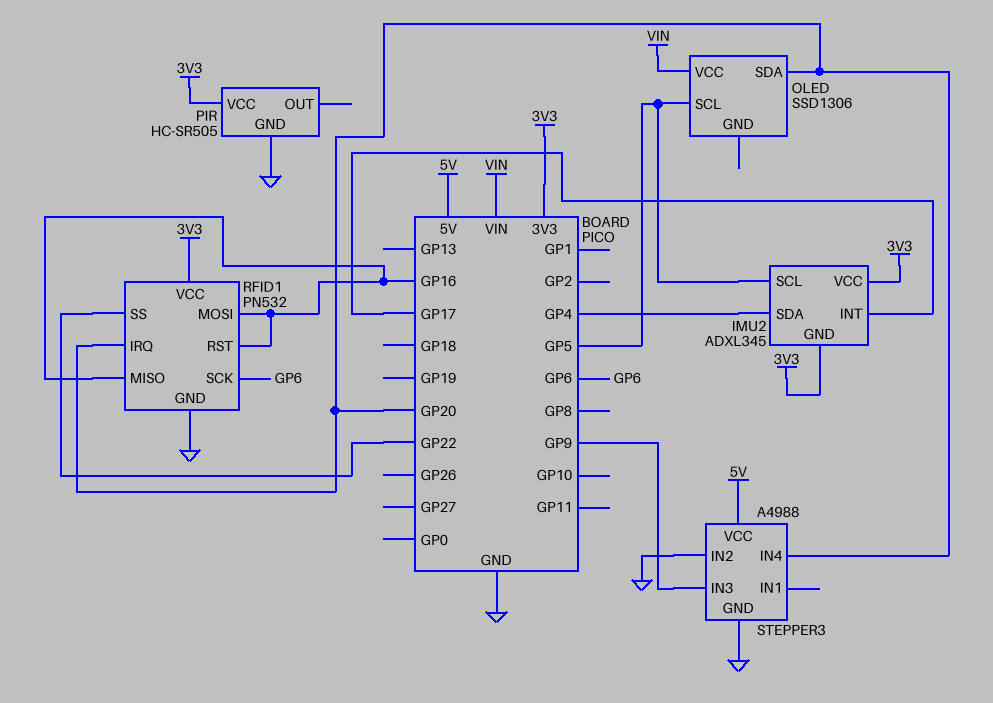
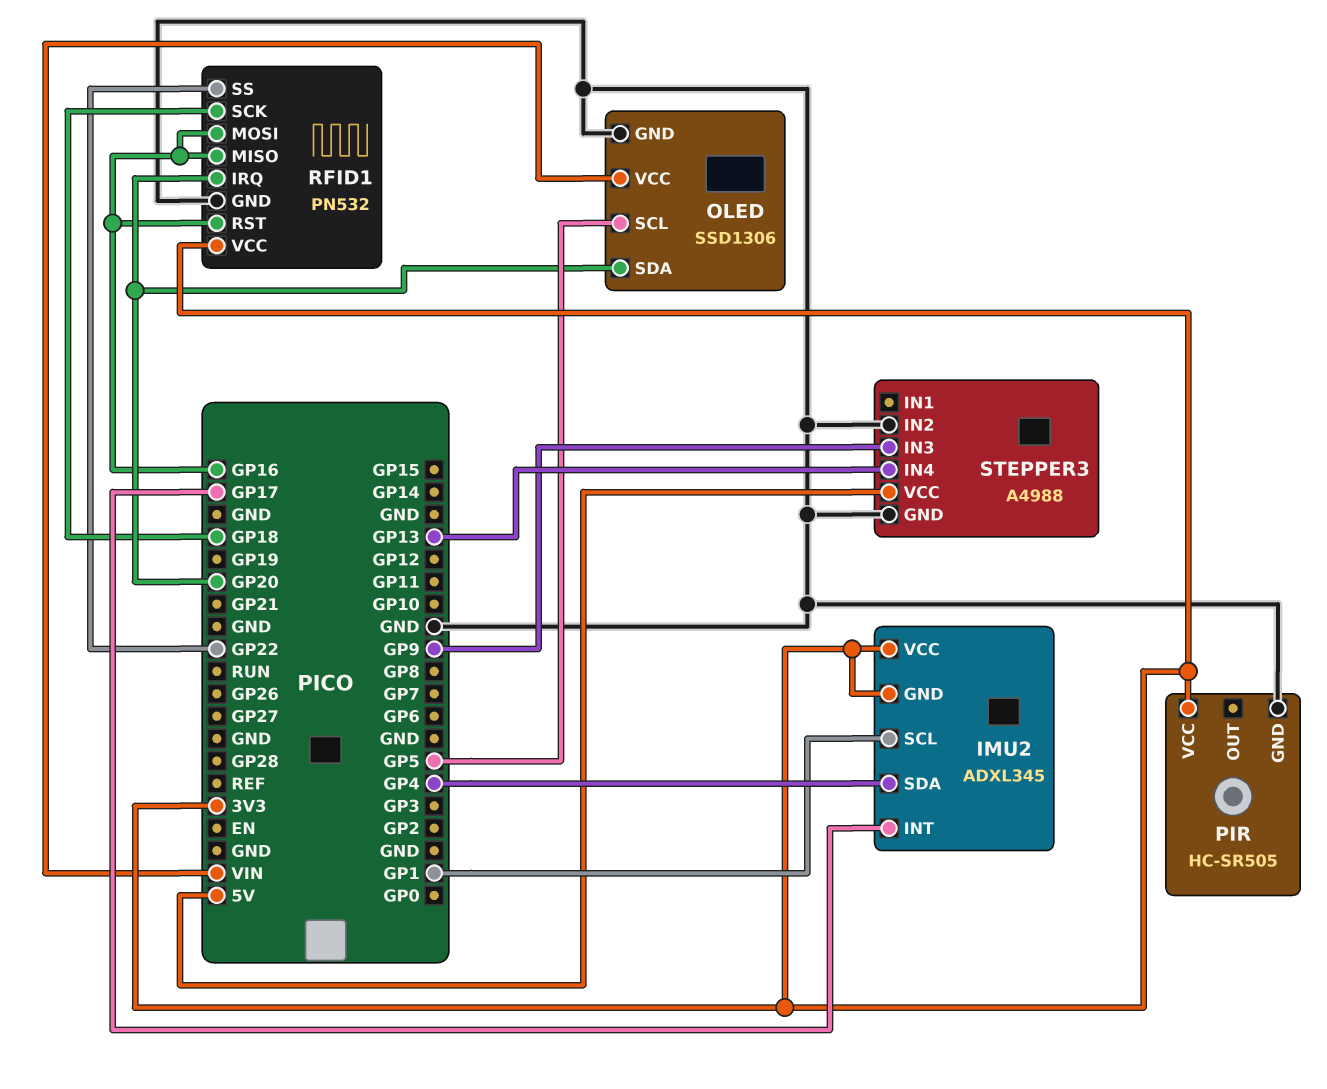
IMU2 pin SCL: GP5 -> GP1
OLED pin GND: none -> GND
RFID1 pin SCK: GP6 -> GP18
STEPPER3 pin IN4: GP20 -> GP13

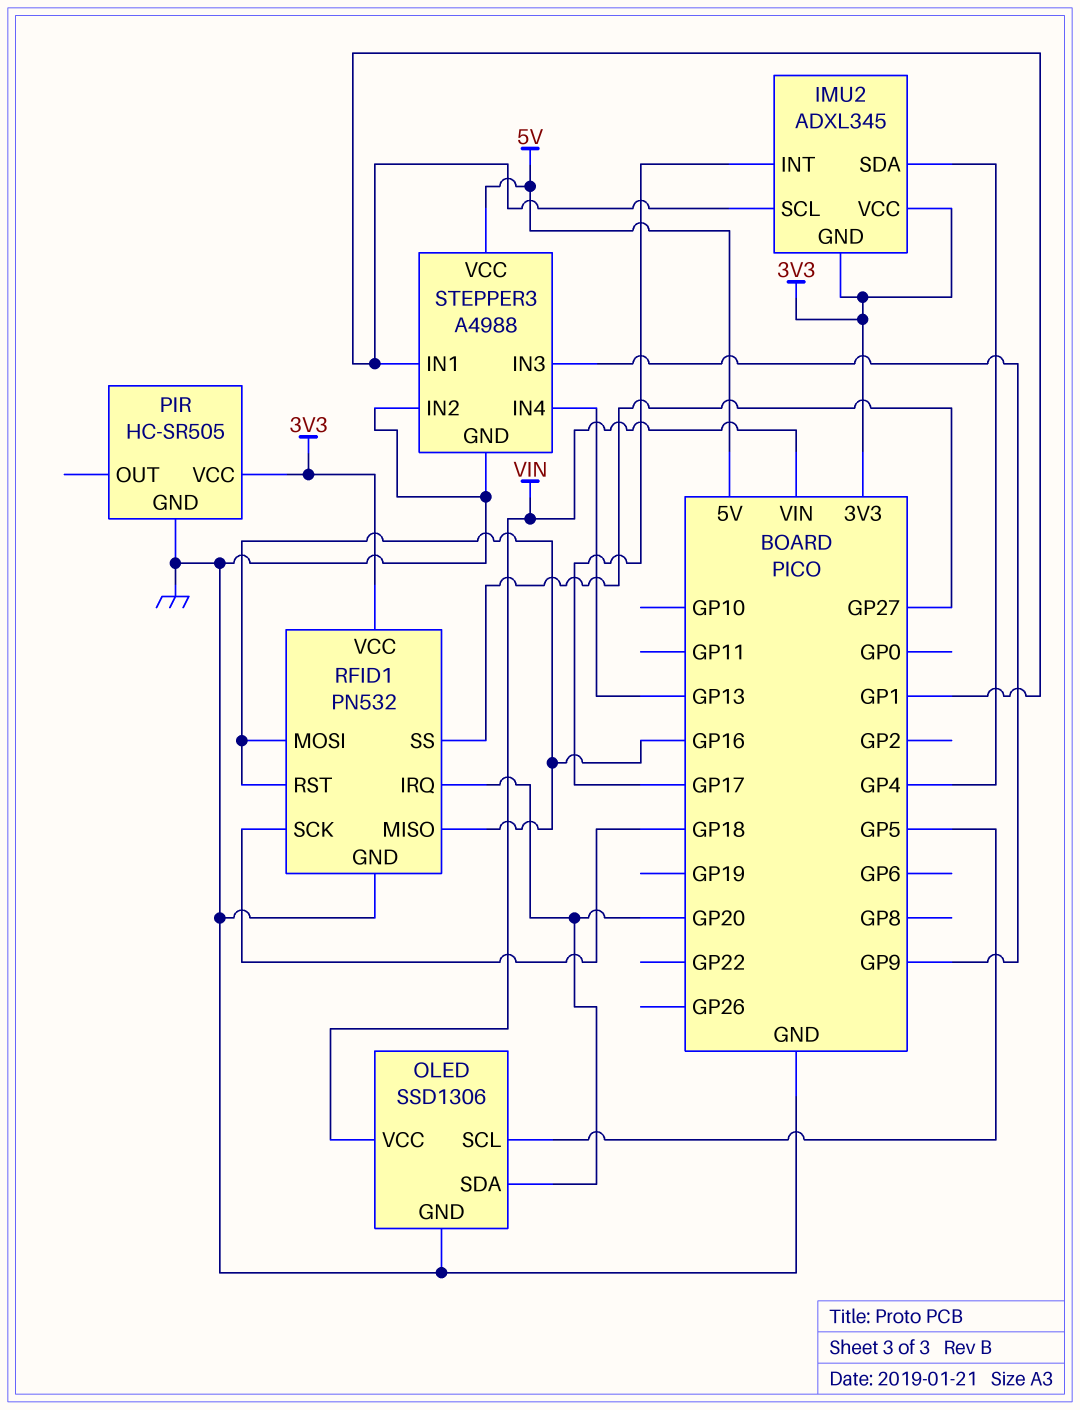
RFID1 pin SS: GP22 -> GP27
STEPPER3 pin IN1: none -> GP1

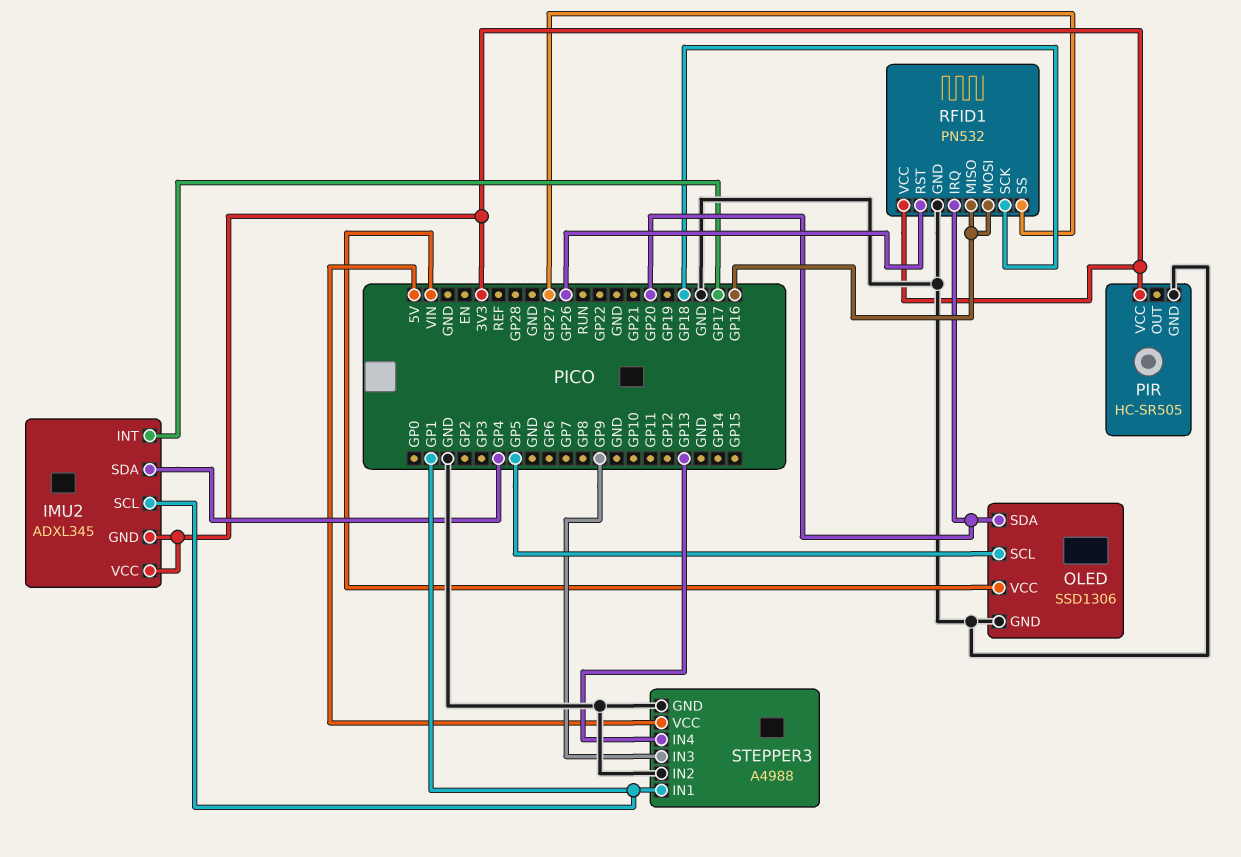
RFID1 pin RST: GP16 -> GP26

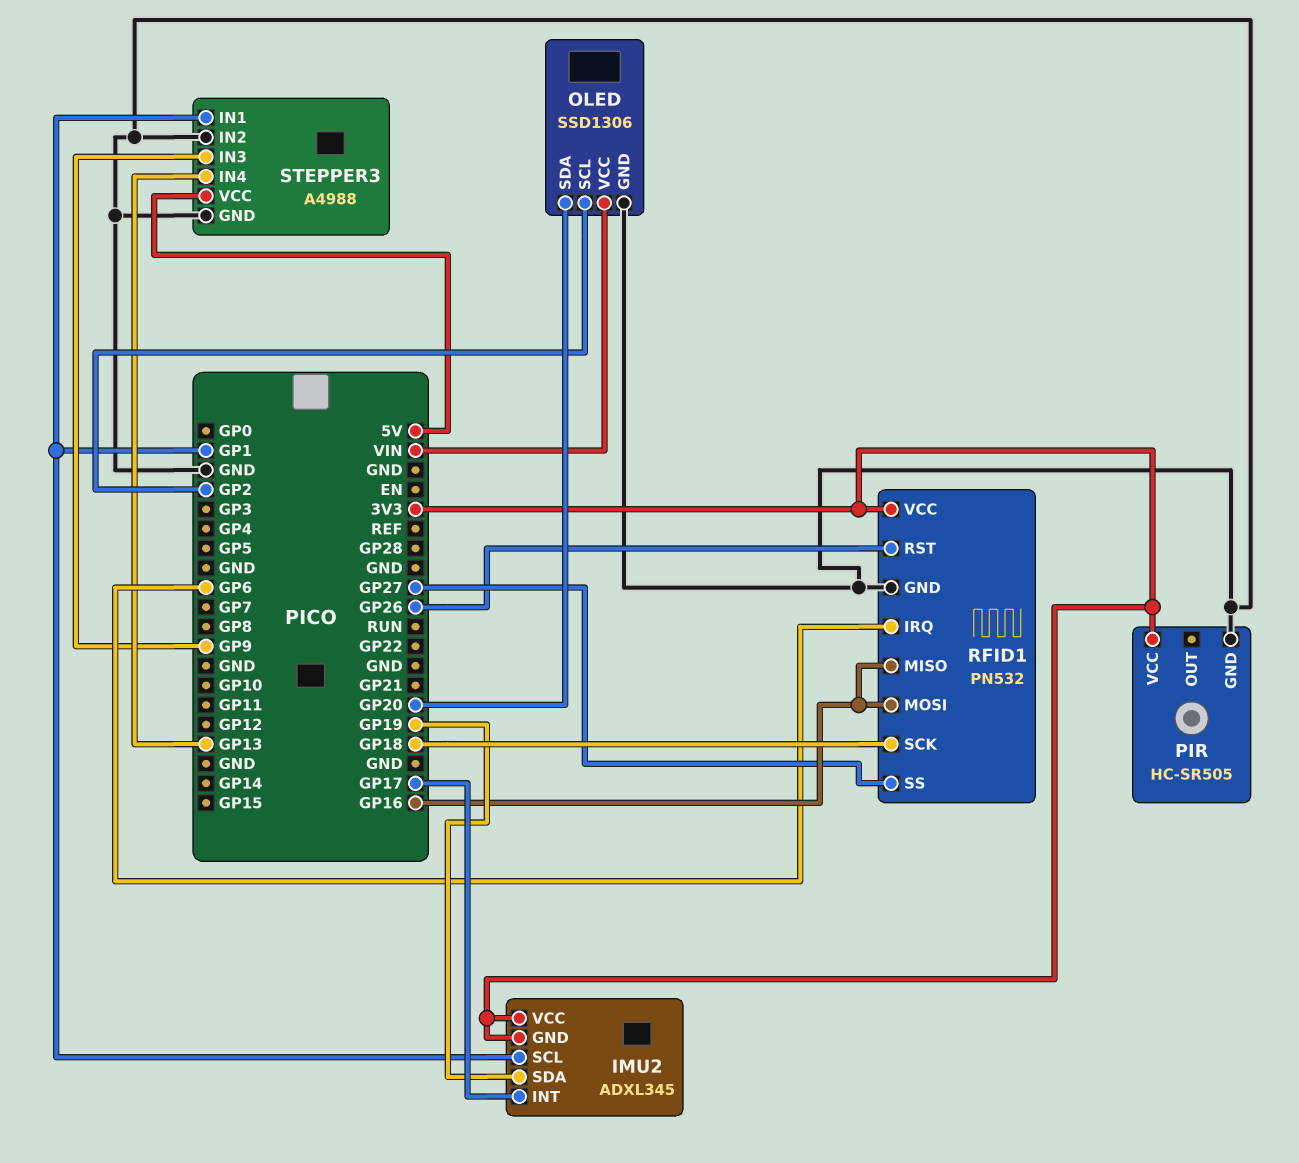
IMU2 pin SDA: GP4 -> GP19
OLED pin SCL: GP5 -> GP2
RFID1 pin IRQ: GP20 -> GP6

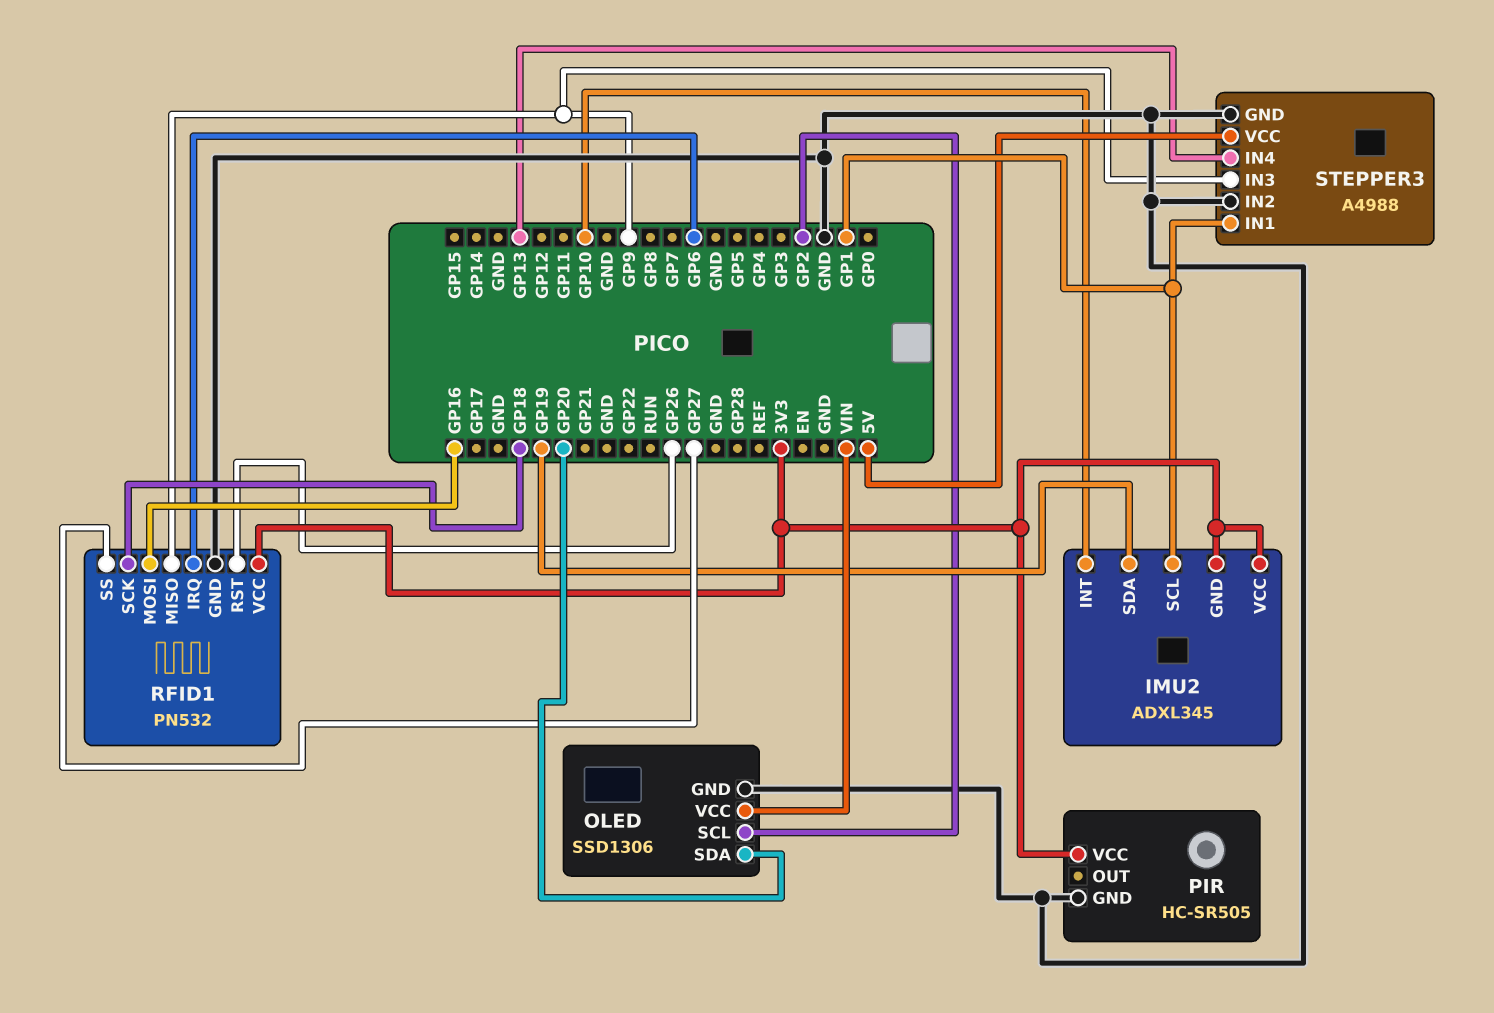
IMU2 pin INT: GP17 -> GP10
RFID1 pin MISO: GP16 -> GP9

